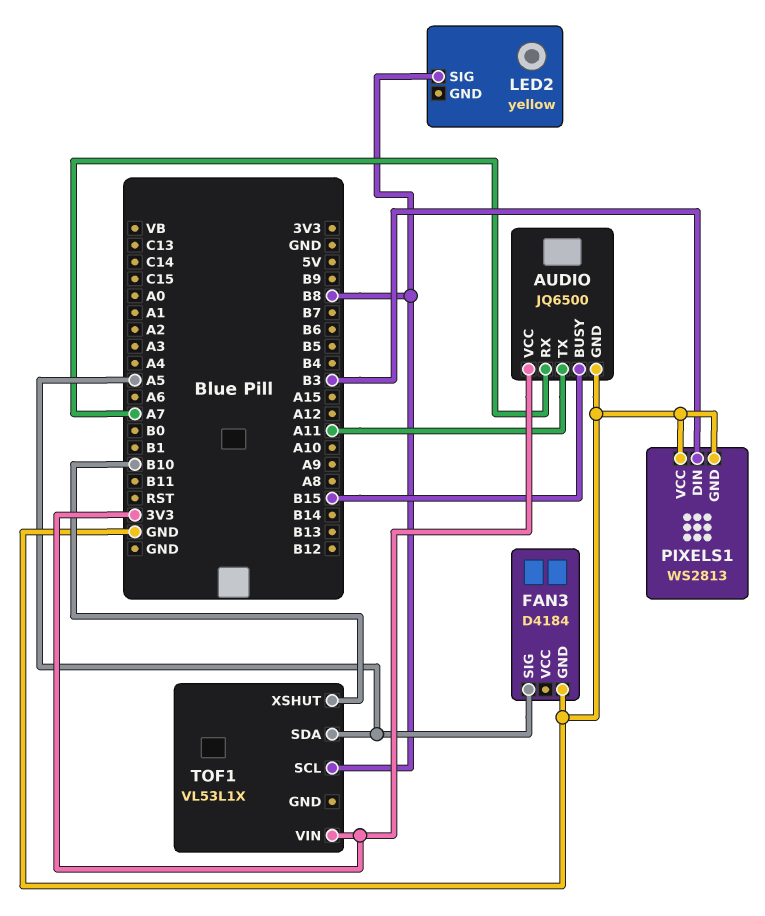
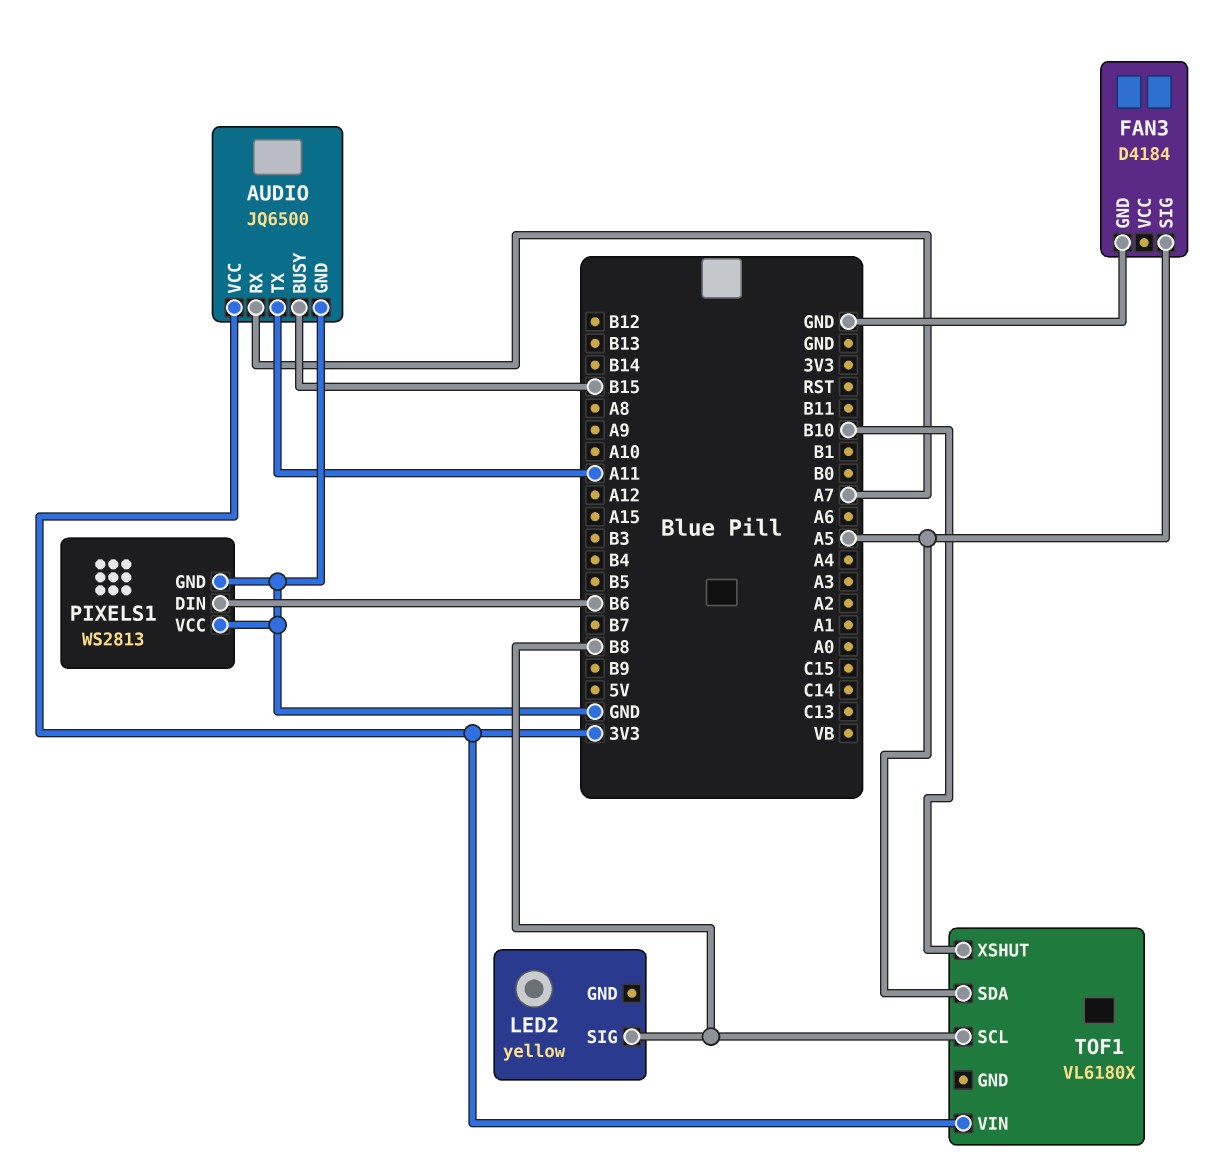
PIXELS1 pin DIN: B3 -> B6
TOF1: VL53L1X -> VL6180X

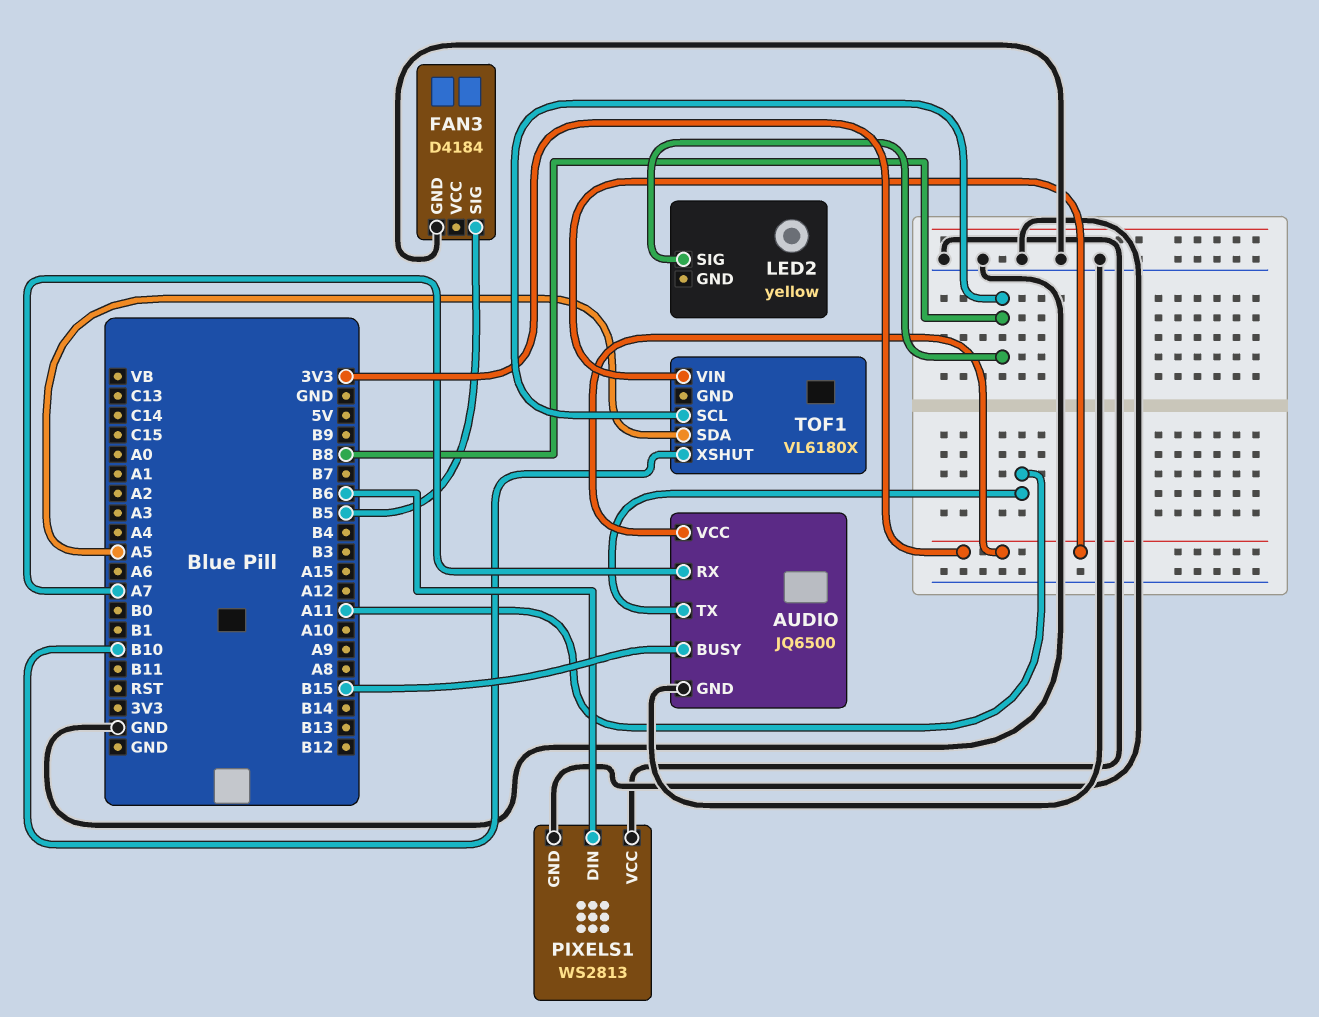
FAN3 pin SIG: A5 -> B5

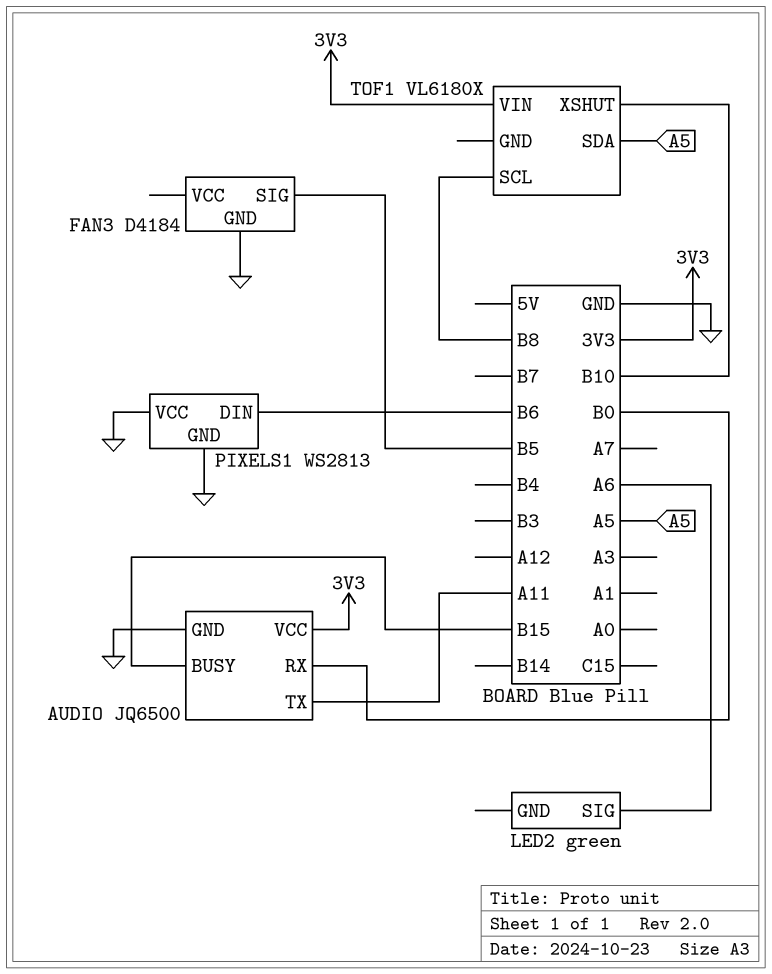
AUDIO pin RX: A7 -> B0
LED2: yellow -> green
LED2 pin SIG: B8 -> A6

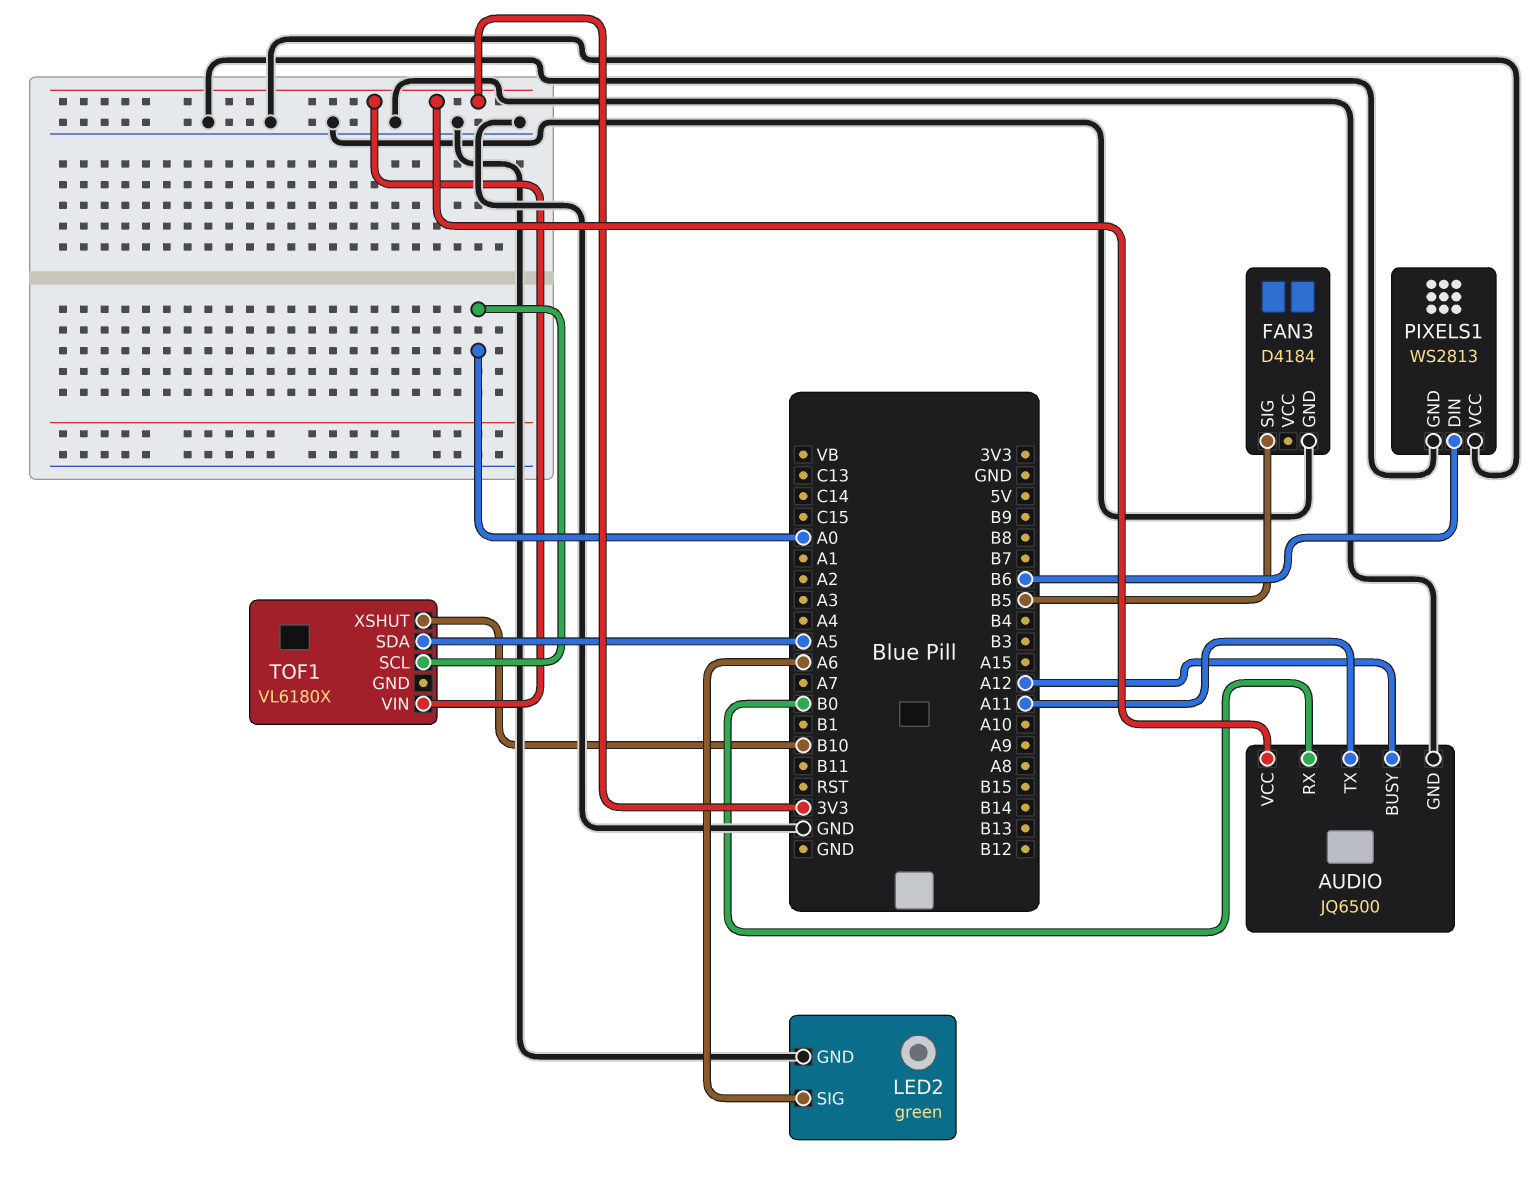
AUDIO pin BUSY: B15 -> A12
LED2 pin GND: none -> GND
TOF1 pin SCL: B8 -> A0

